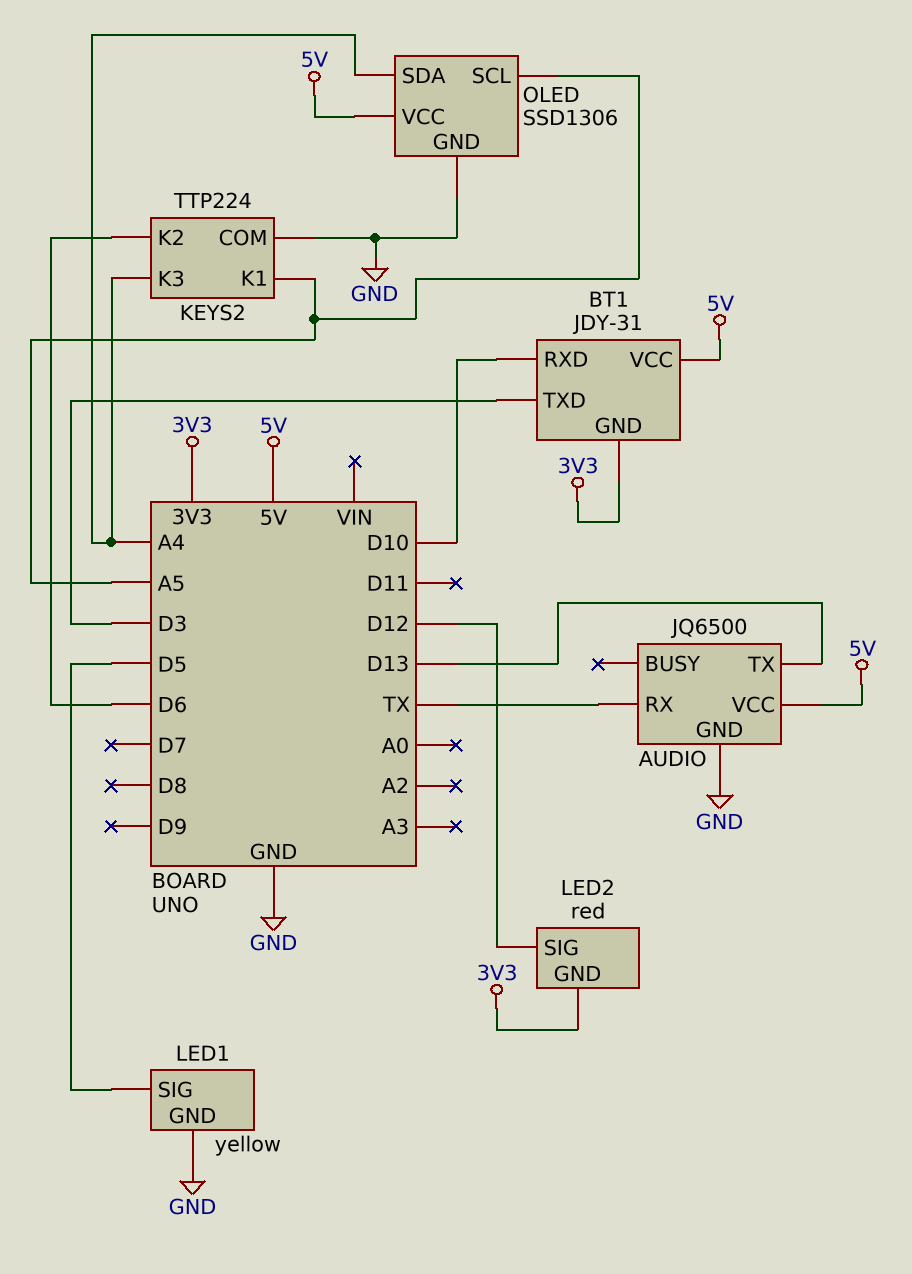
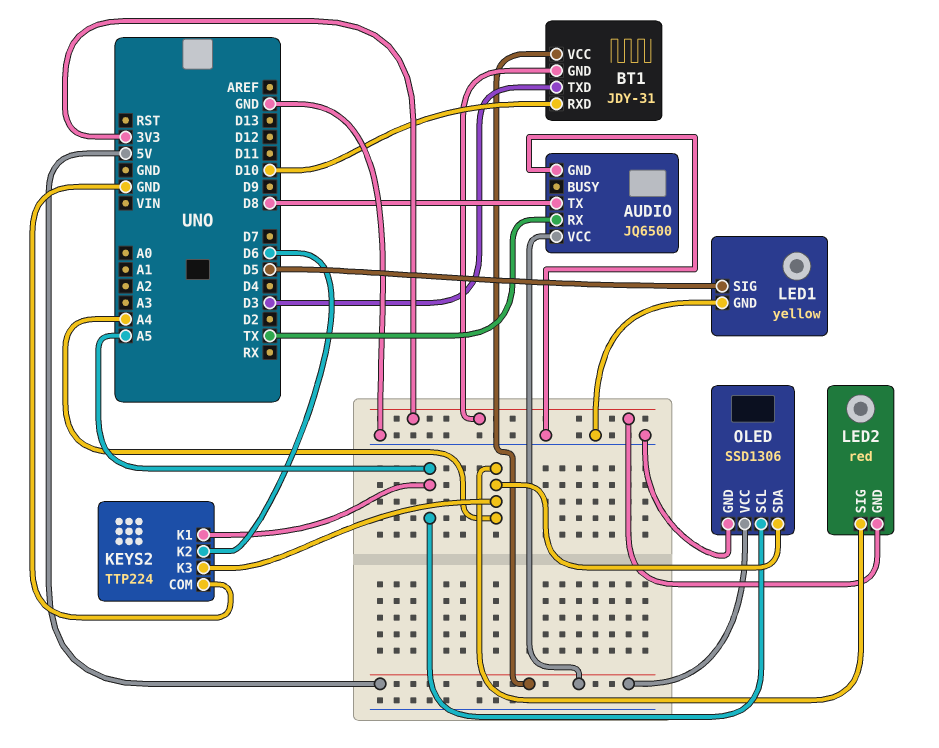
AUDIO pin TX: D13 -> D8
LED2 pin SIG: D12 -> A4

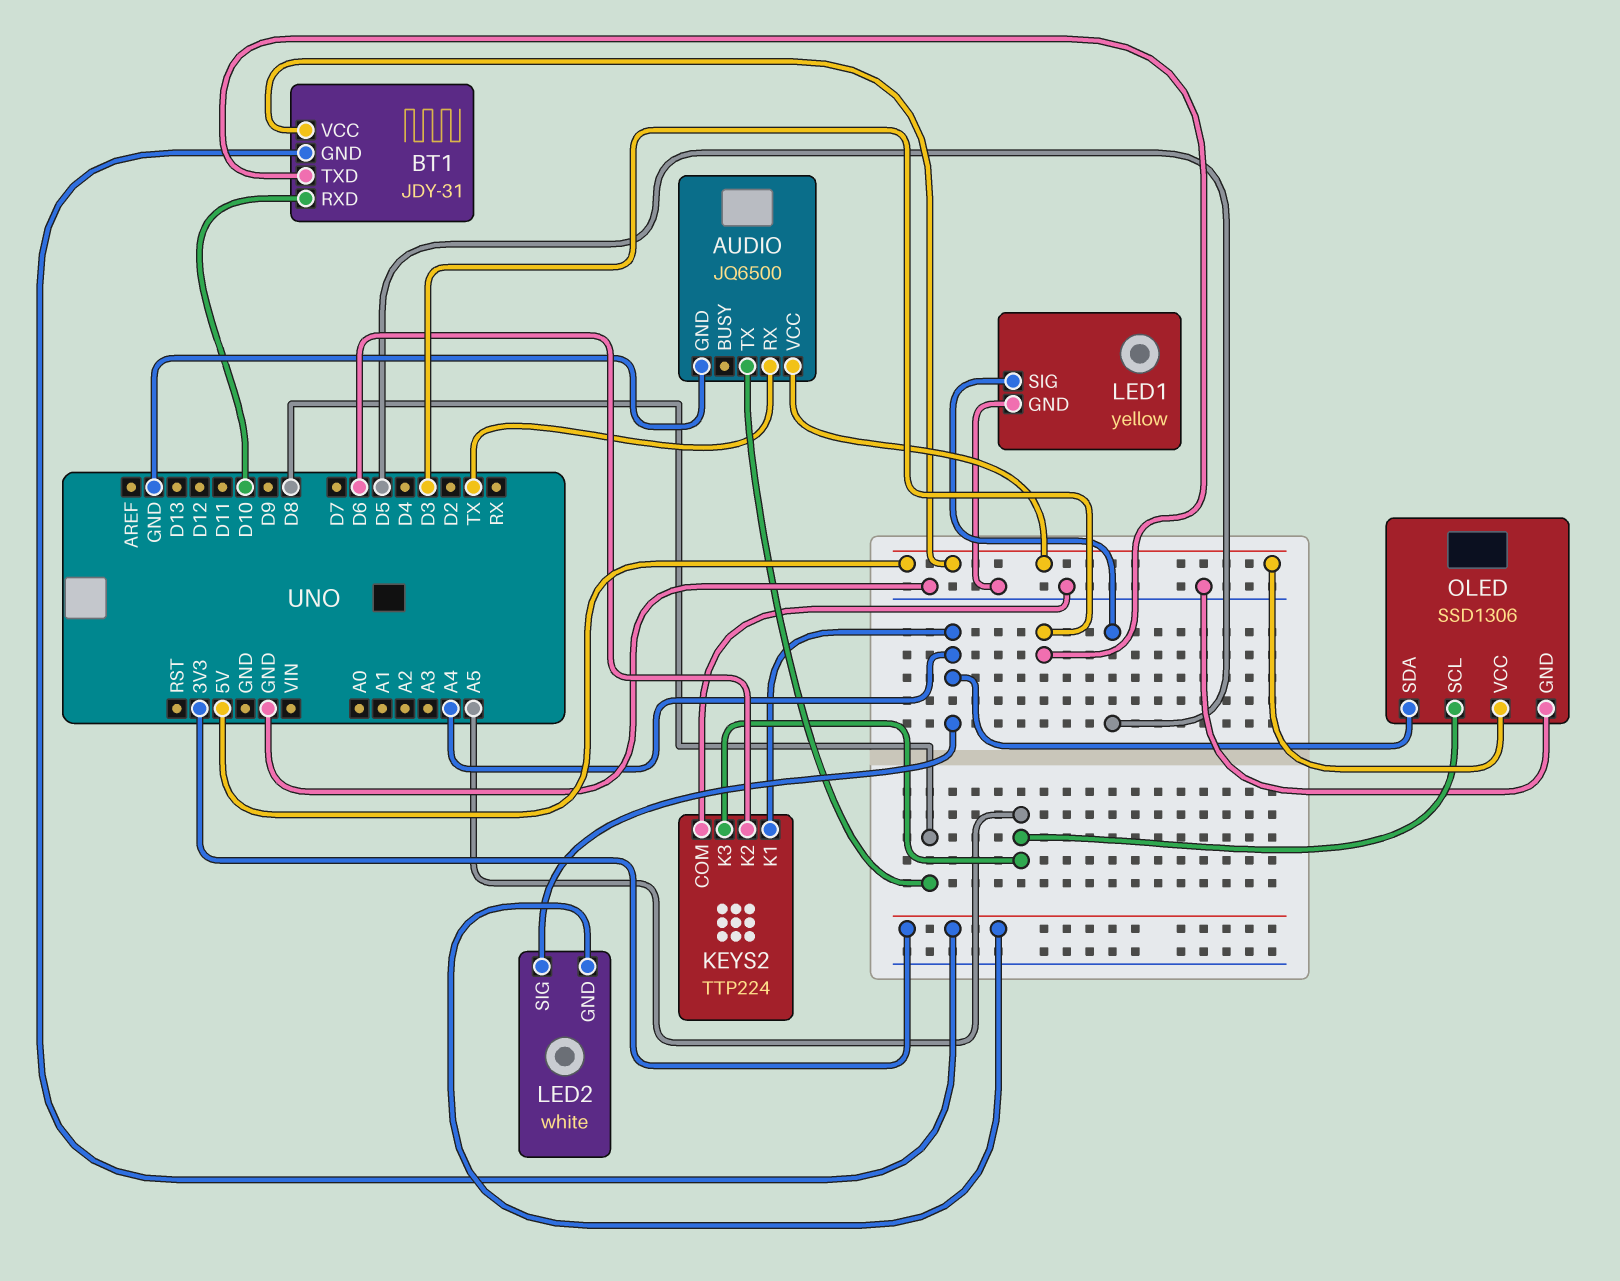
KEYS2 pin K1: A5 -> A4
KEYS2 pin K3: A4 -> A5
LED2: red -> white

